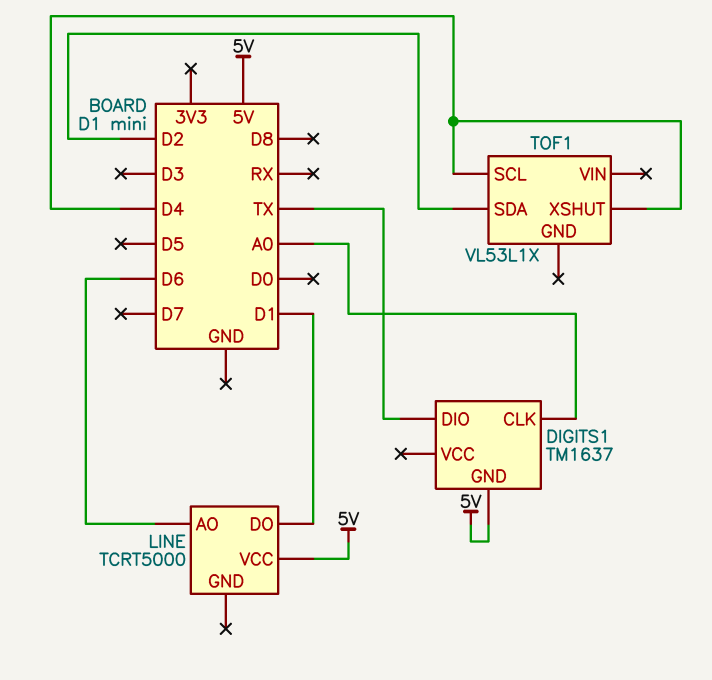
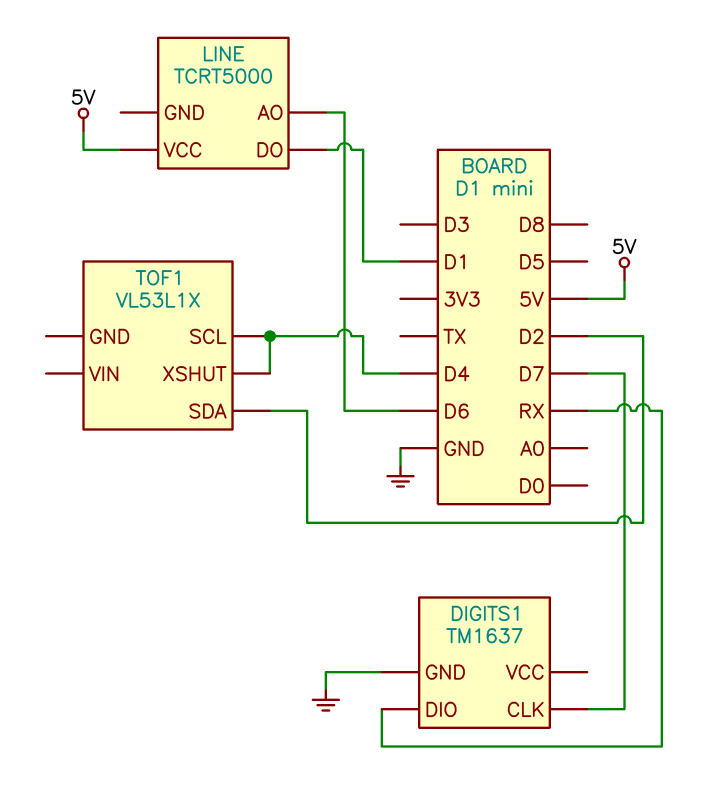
DIGITS1 pin CLK: A0 -> D7
DIGITS1 pin DIO: TX -> RX
DIGITS1 pin GND: 5V -> GND

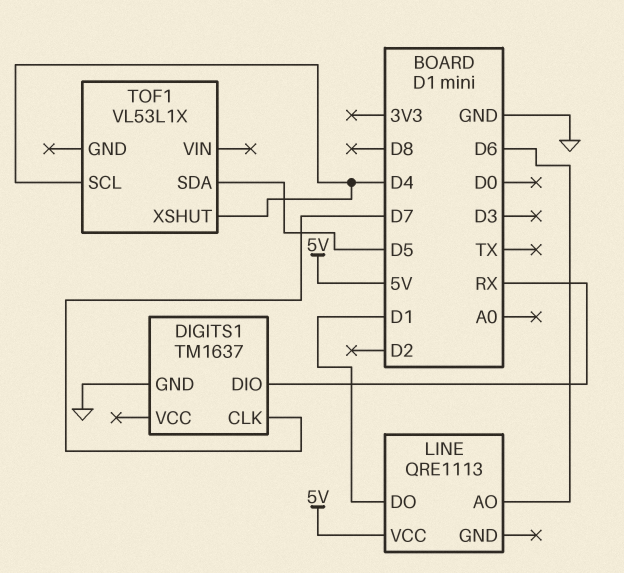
LINE: TCRT5000 -> QRE1113
TOF1 pin SDA: D2 -> D5

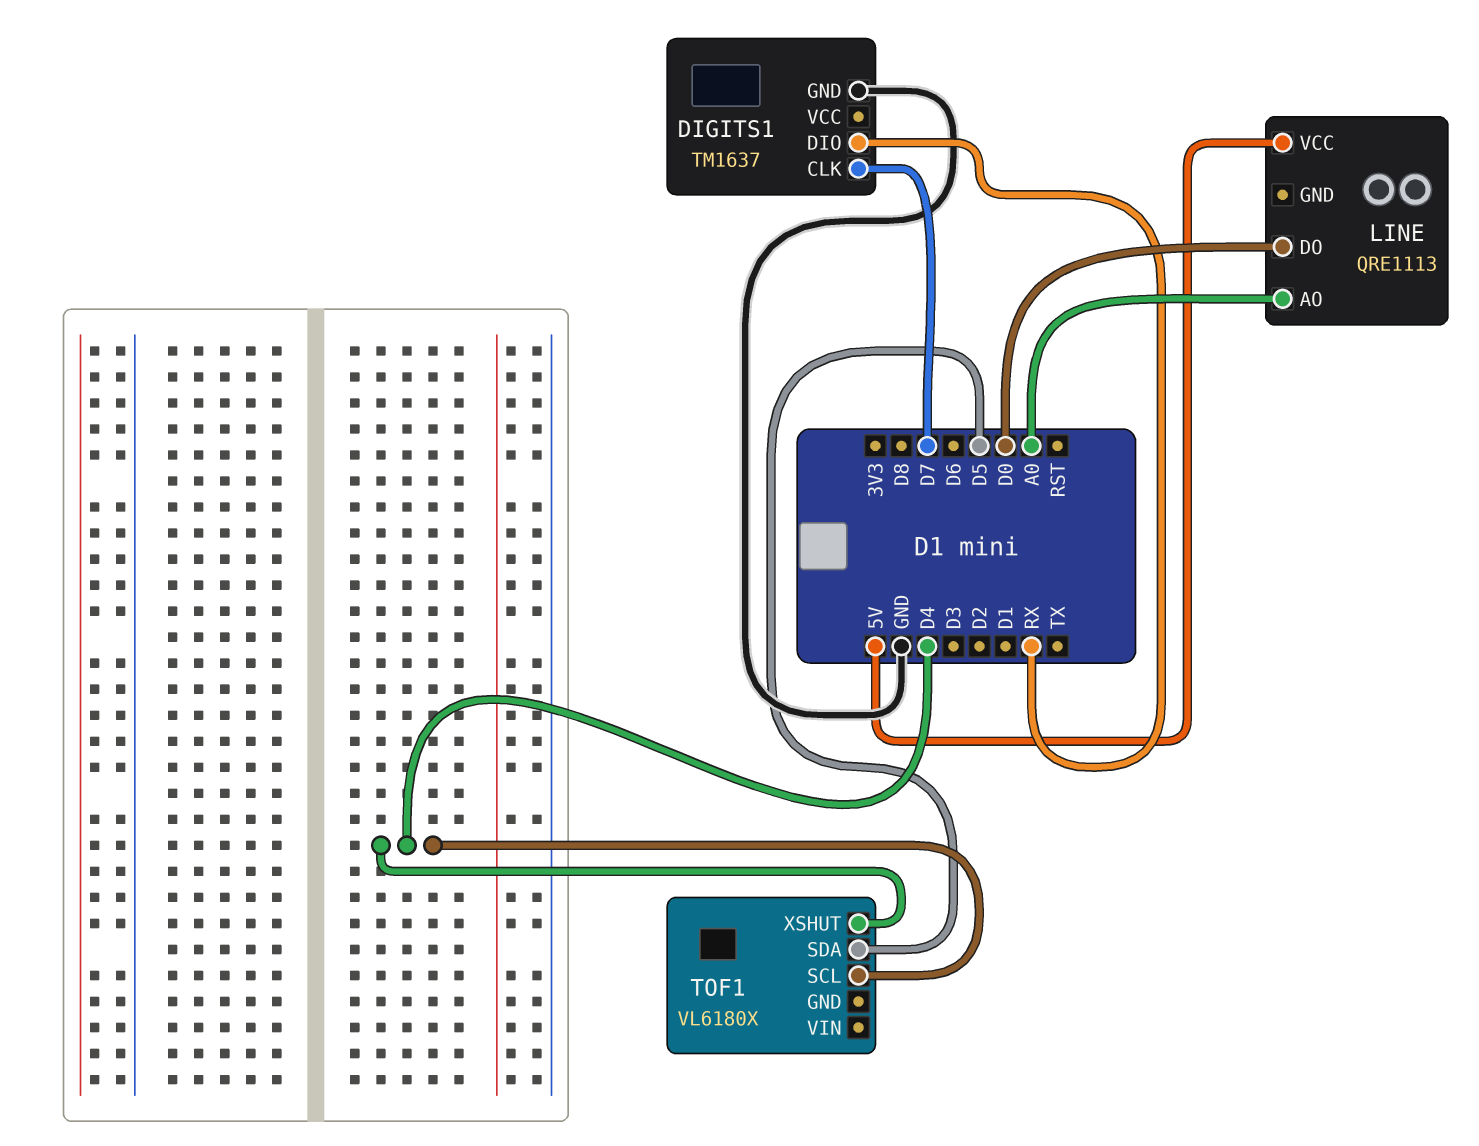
LINE pin AO: D6 -> A0
LINE pin DO: D1 -> D0
TOF1: VL53L1X -> VL6180X

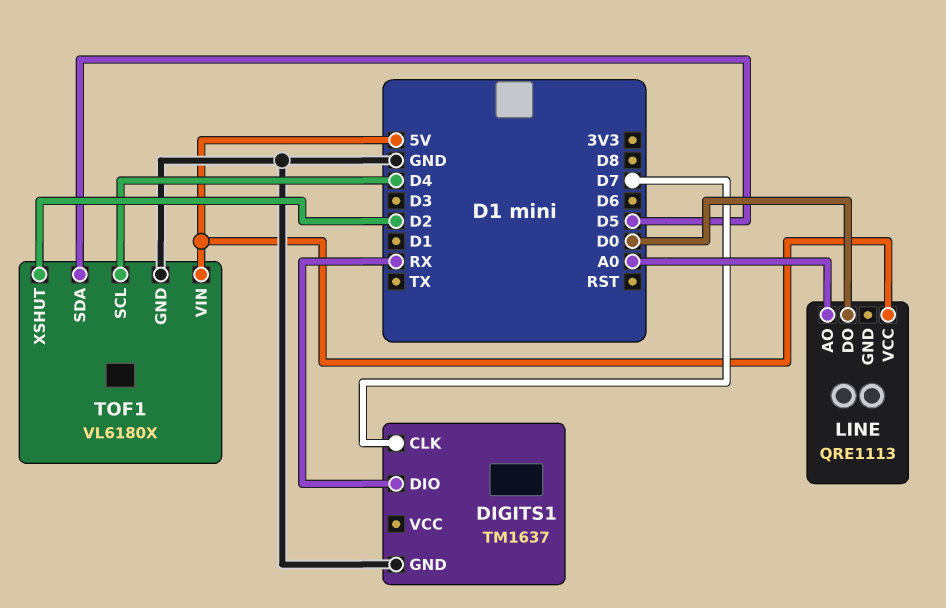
TOF1 pin GND: none -> GND
TOF1 pin VIN: none -> 5V
TOF1 pin XSHUT: D4 -> D2

